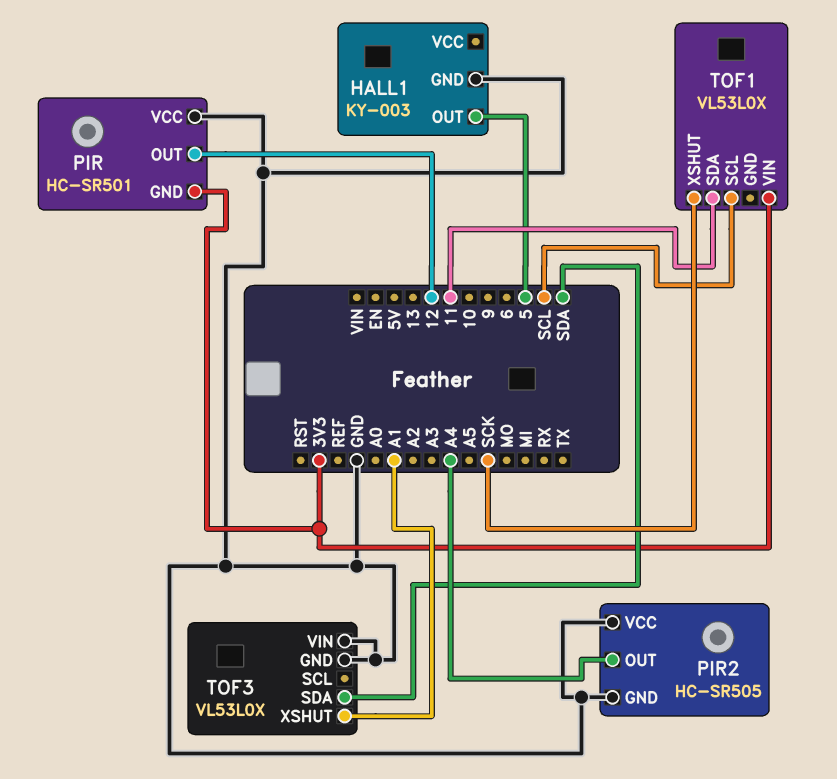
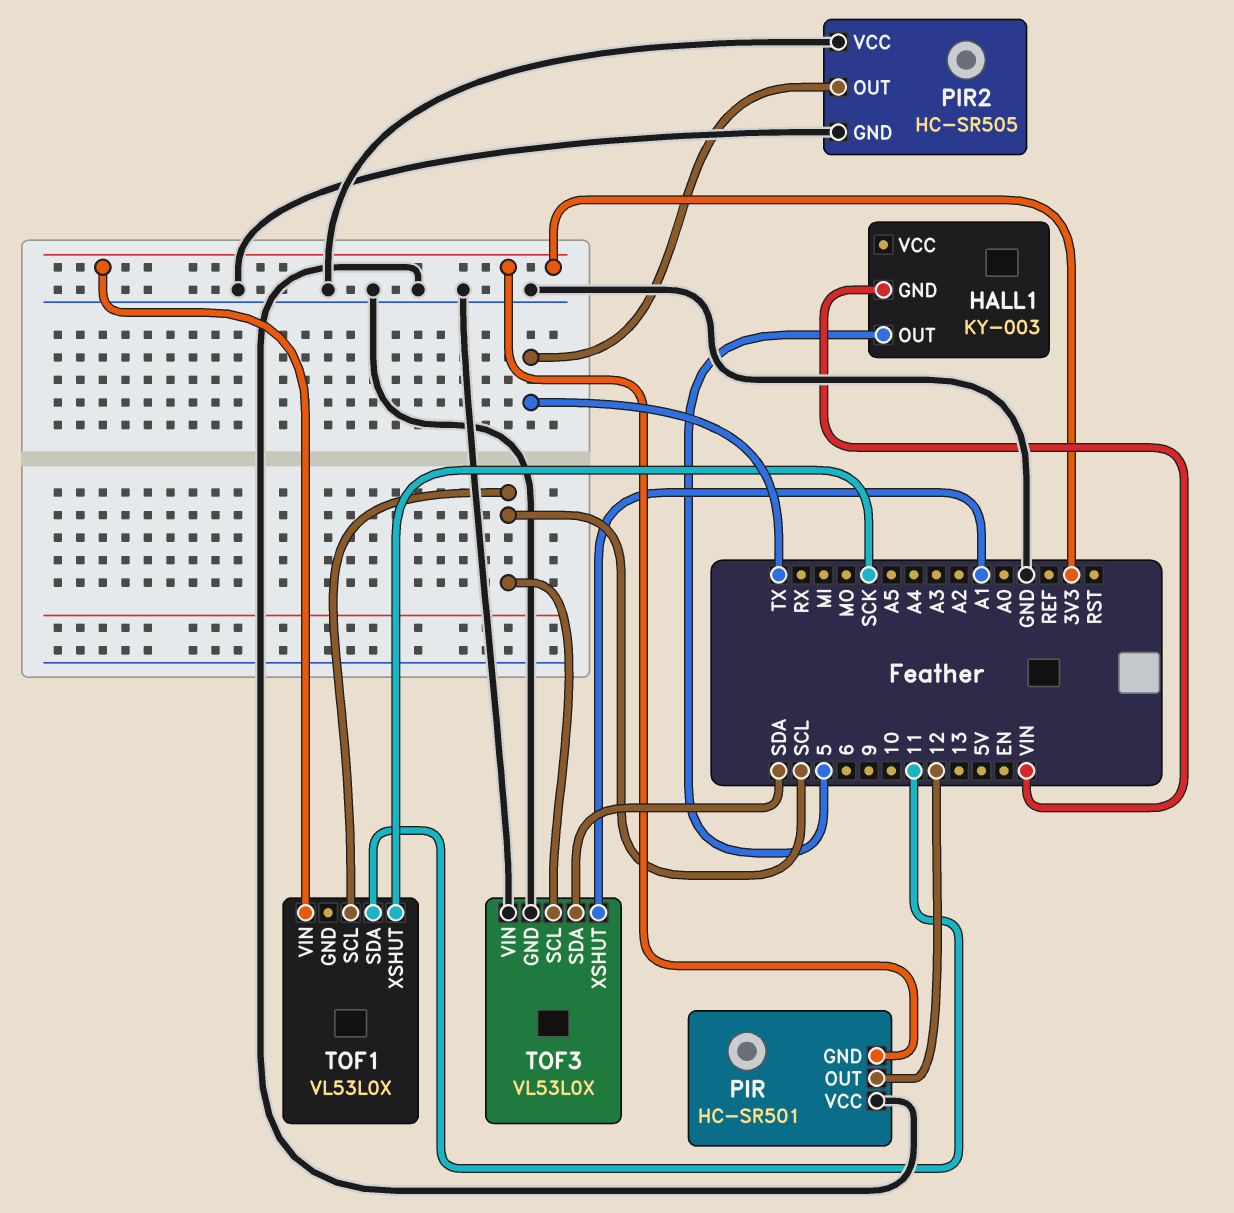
HALL1 pin GND: GND -> VIN
PIR2 pin OUT: A4 -> TX
TOF3 pin SCL: none -> SCL

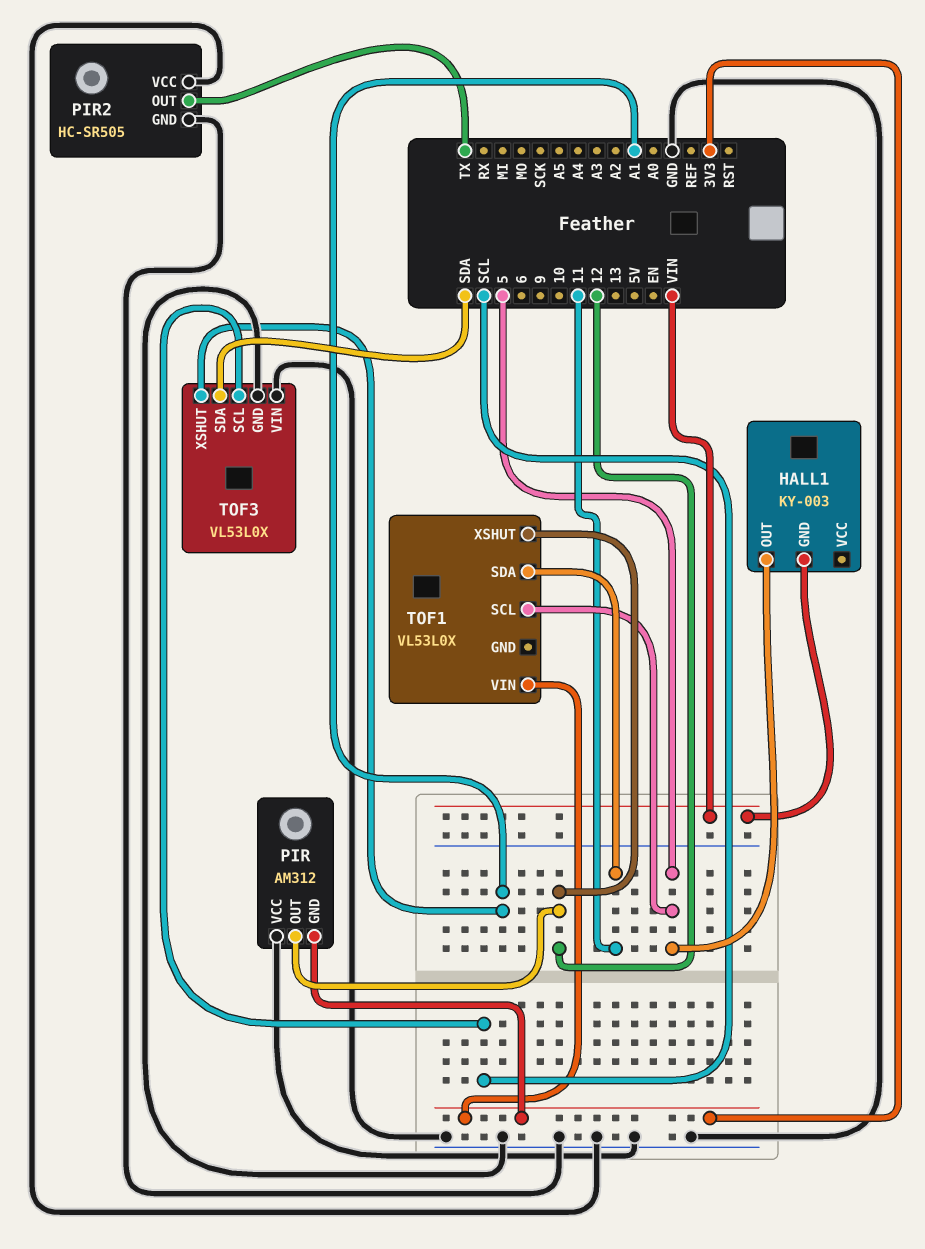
PIR: HC-SR501 -> AM312
TOF1 pin SCL: SCL -> 5
TOF1 pin XSHUT: SCK -> 12

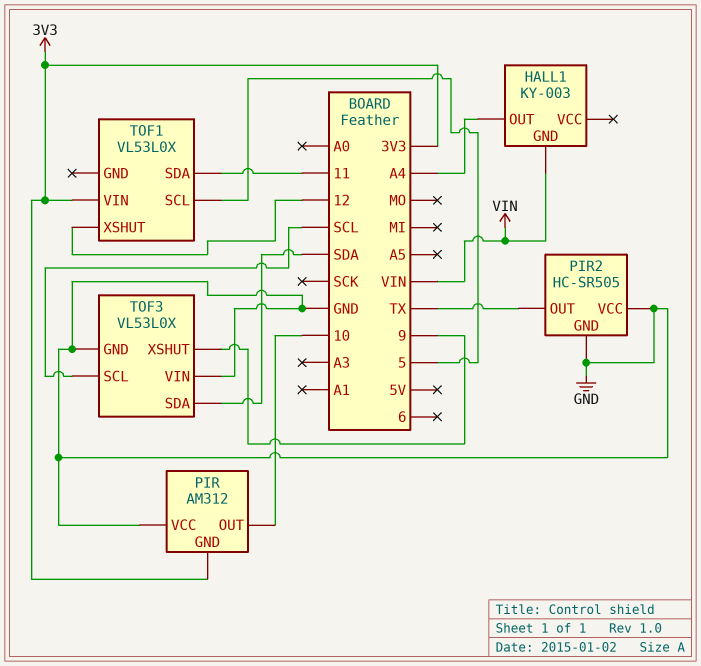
HALL1 pin OUT: 5 -> A4
PIR pin OUT: 12 -> 10
TOF3 pin XSHUT: A1 -> 9

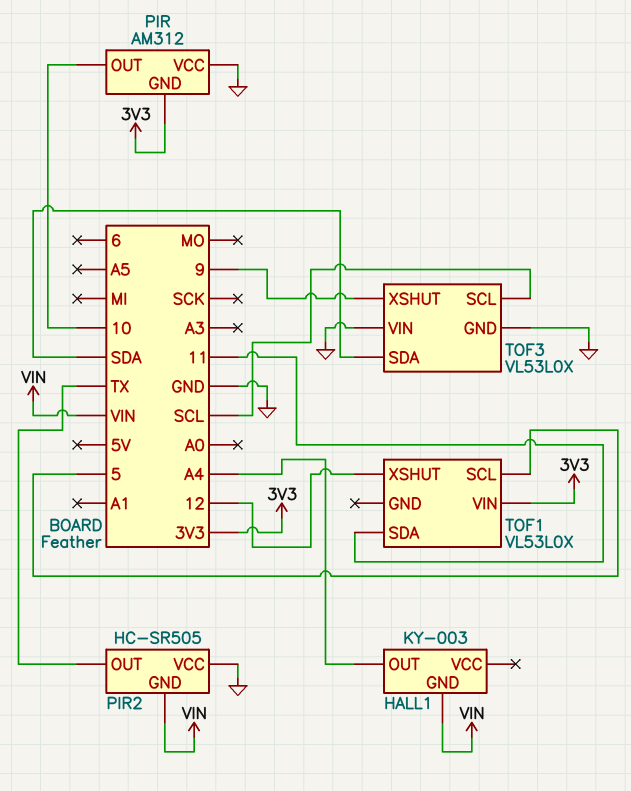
PIR2 pin GND: GND -> VIN

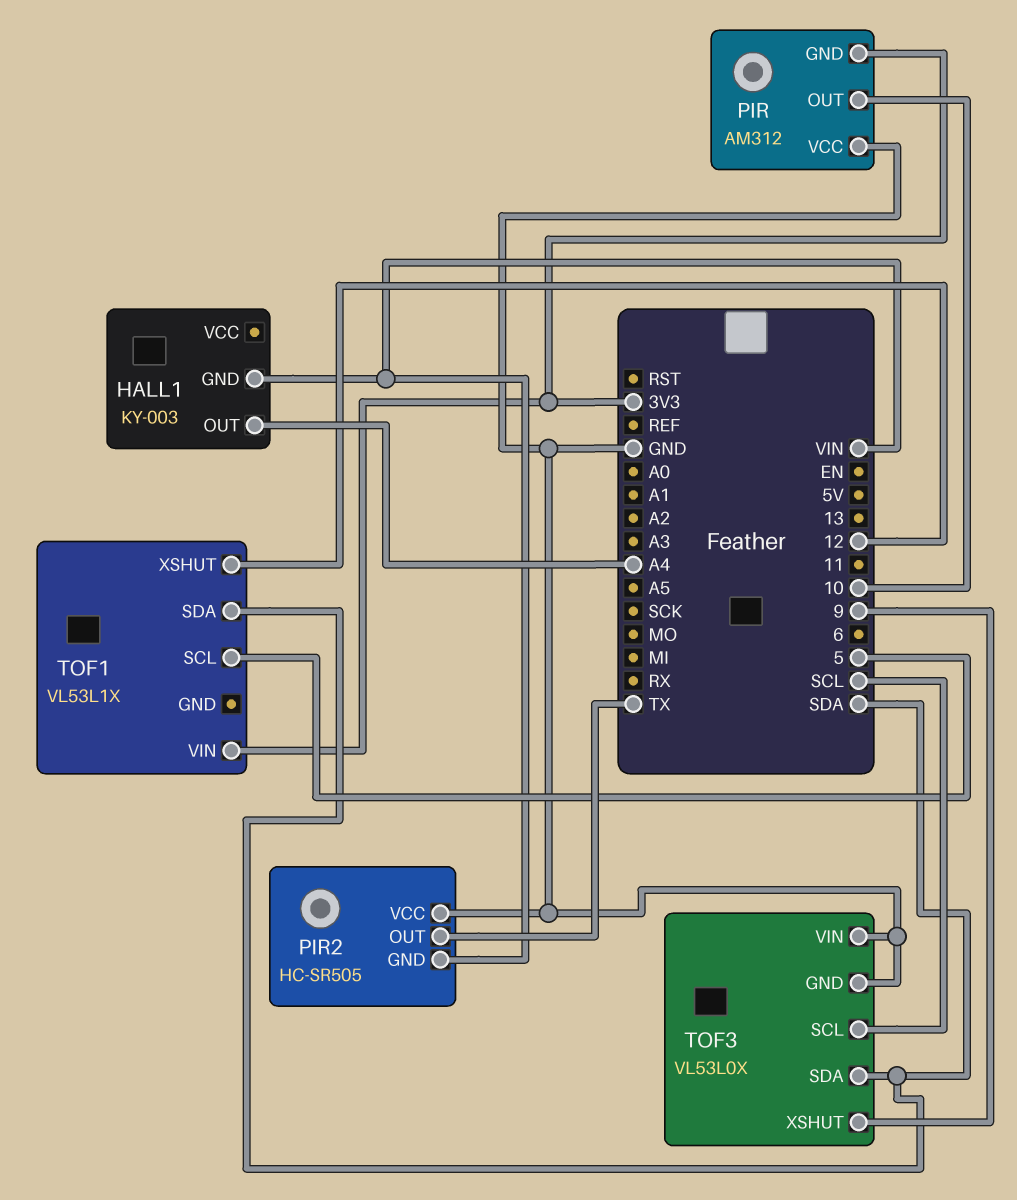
TOF1: VL53L0X -> VL53L1X
TOF1 pin SDA: 11 -> SDA

